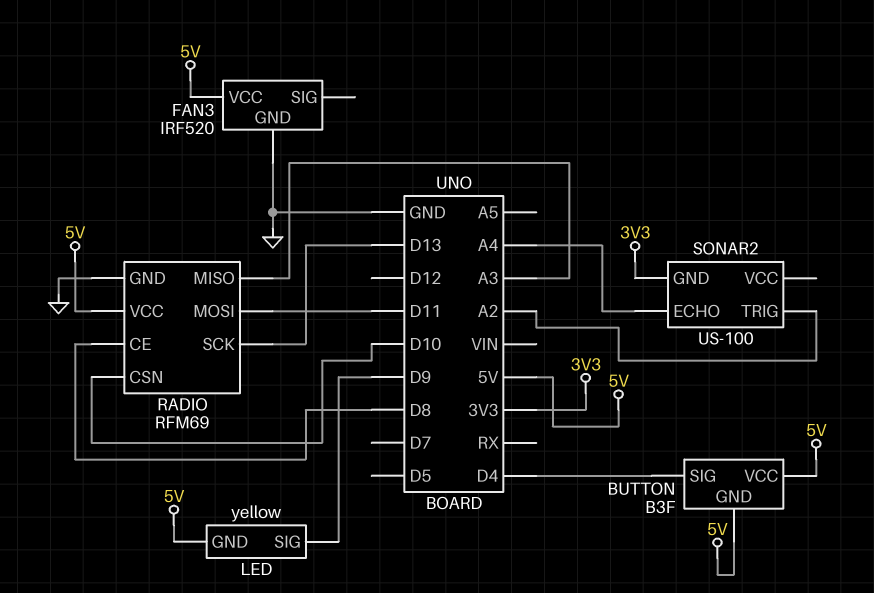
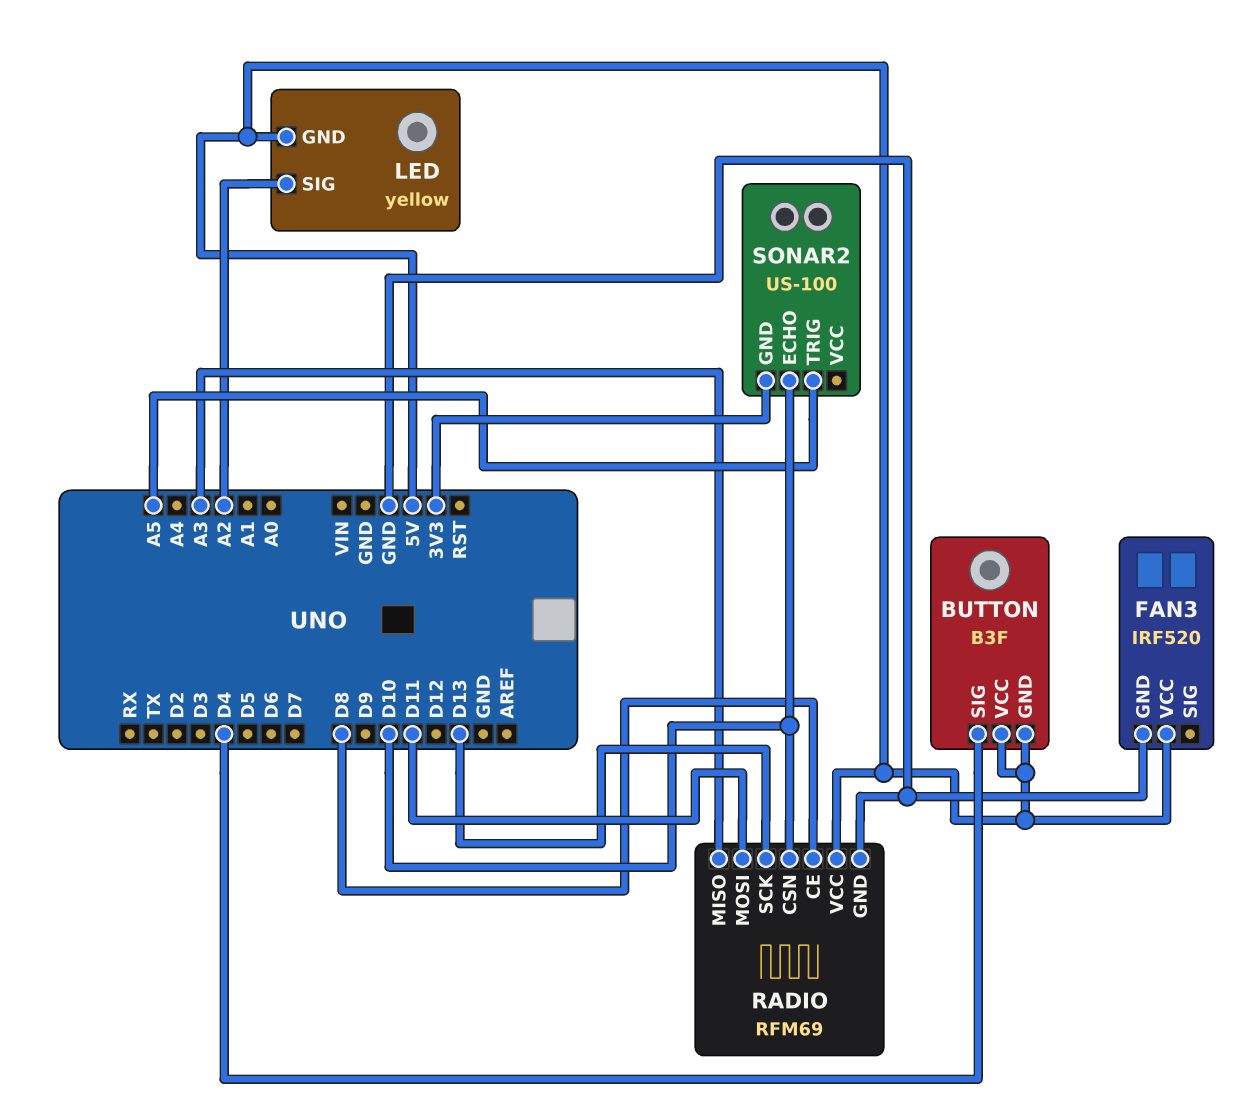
LED pin SIG: D9 -> A2
SONAR2 pin ECHO: A4 -> D10
SONAR2 pin TRIG: A2 -> A5

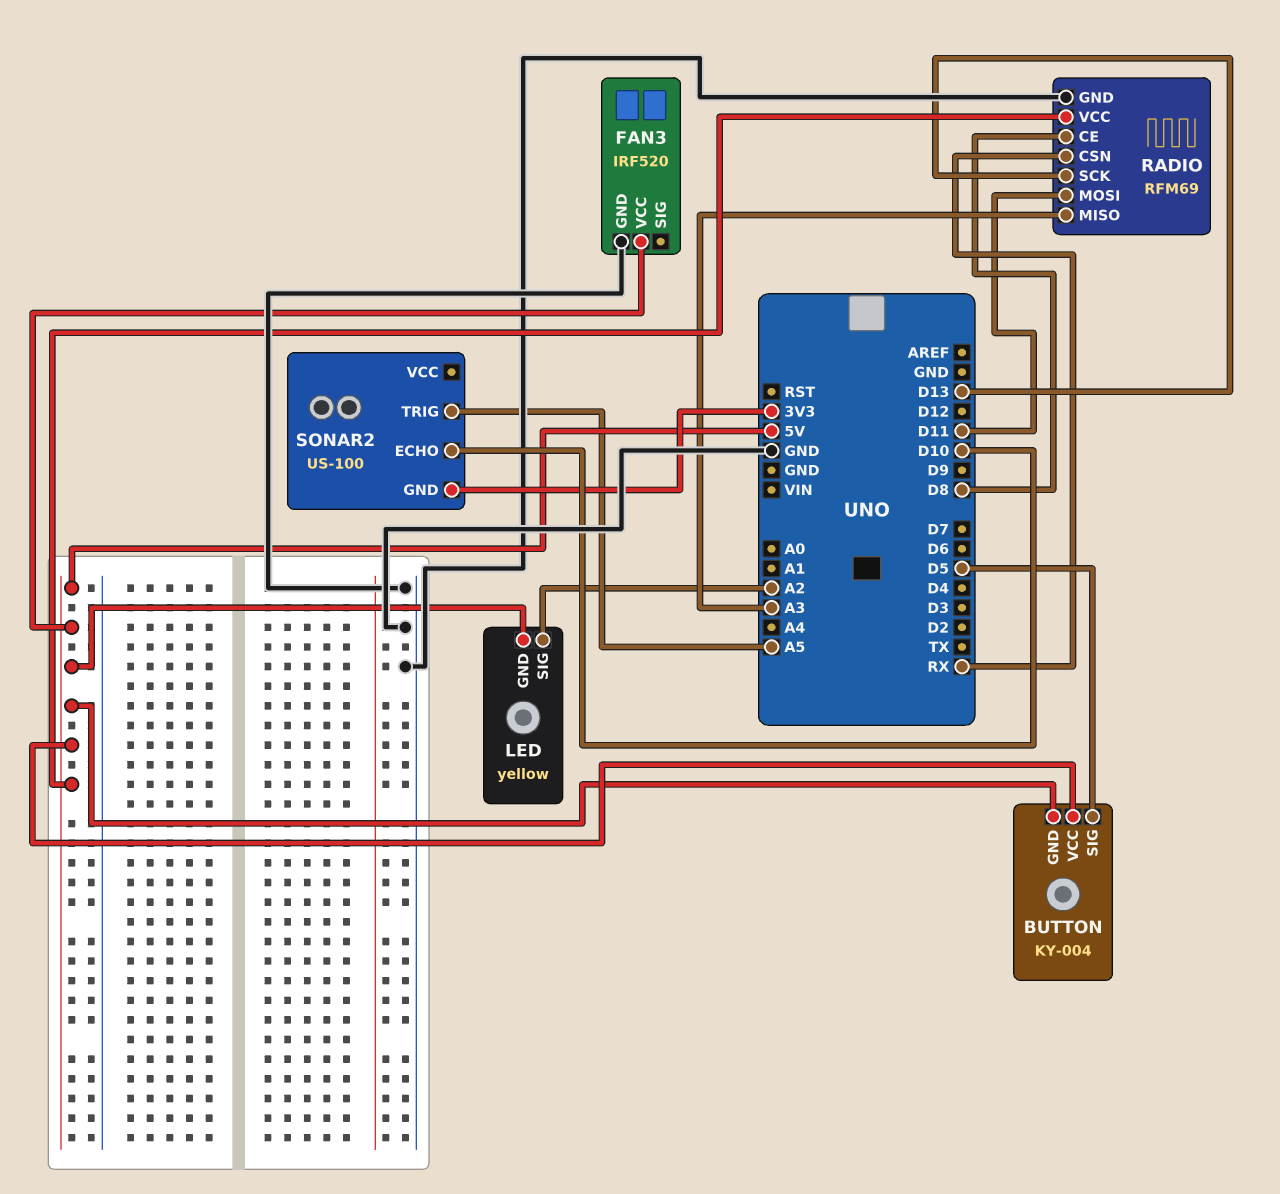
BUTTON: B3F -> KY-004
BUTTON pin SIG: D4 -> D5
RADIO pin CSN: D10 -> RX

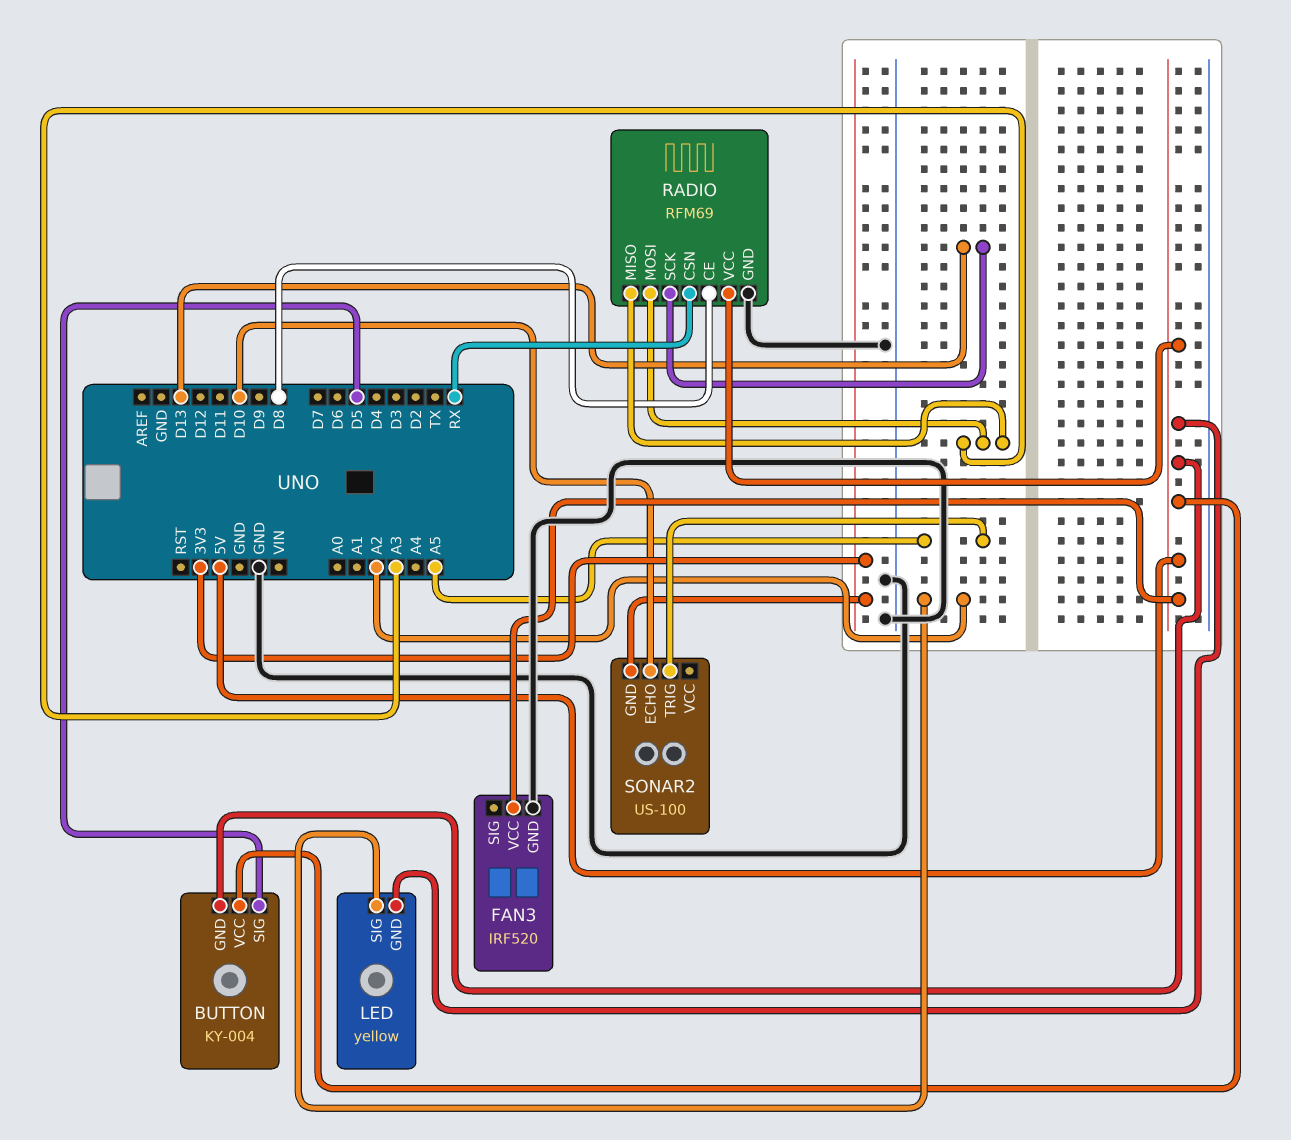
RADIO pin MOSI: D11 -> A3

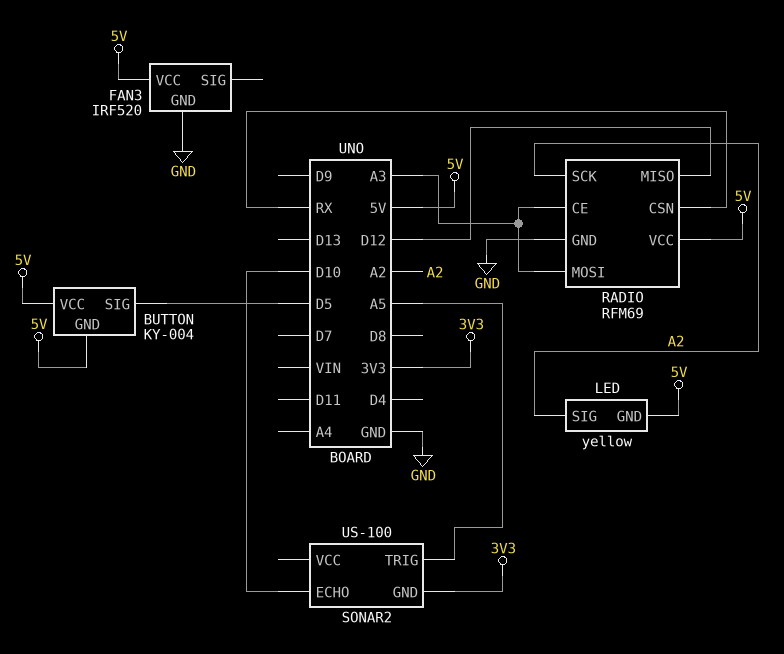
RADIO pin CE: D8 -> A3
RADIO pin MISO: A3 -> D12
RADIO pin SCK: D13 -> A2

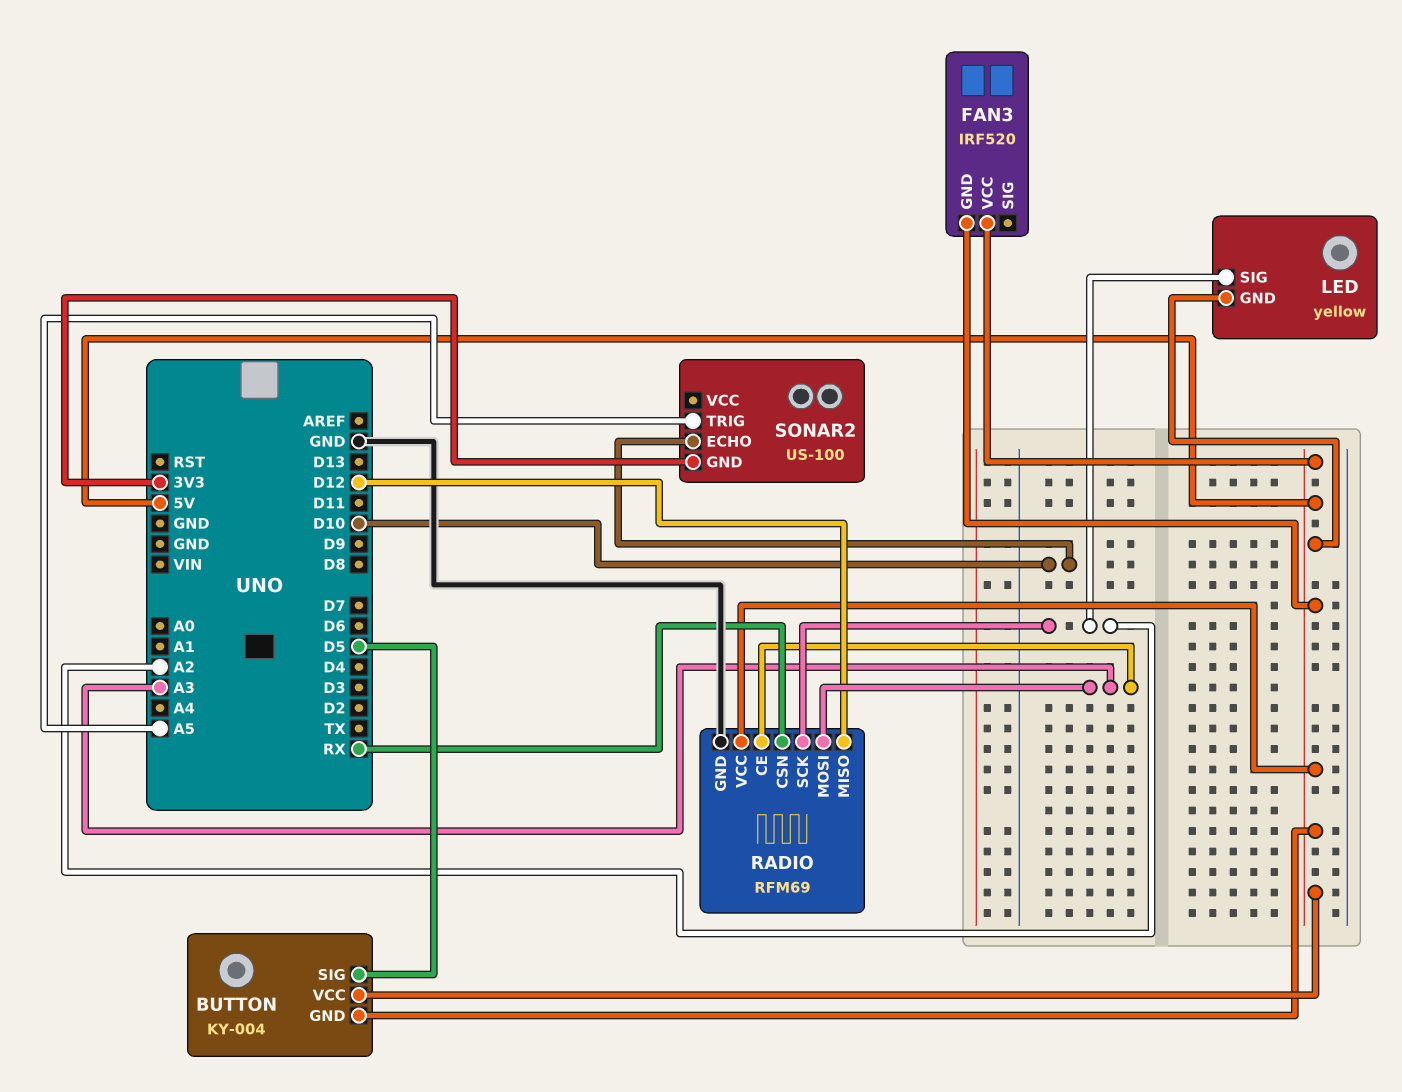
FAN3 pin GND: GND -> 5V

